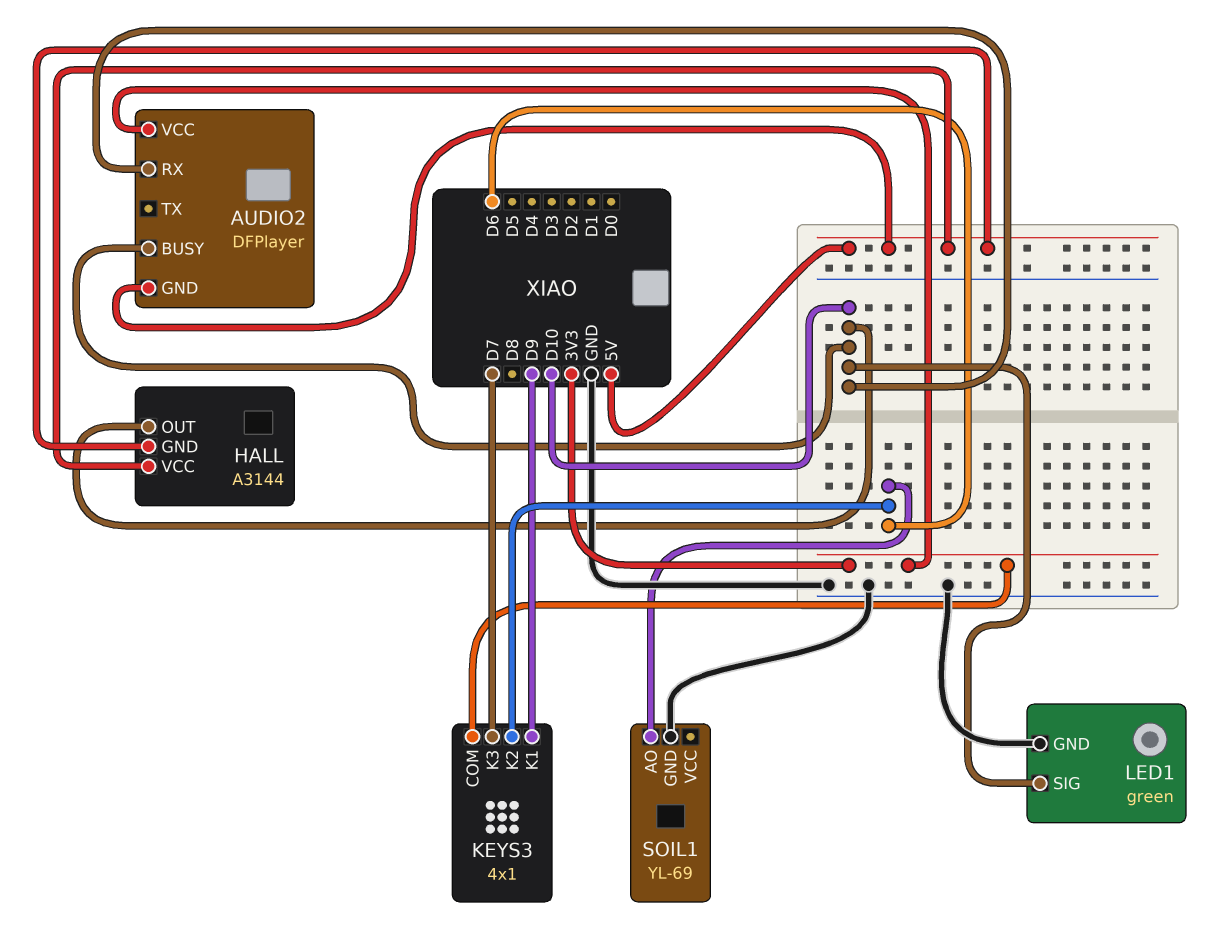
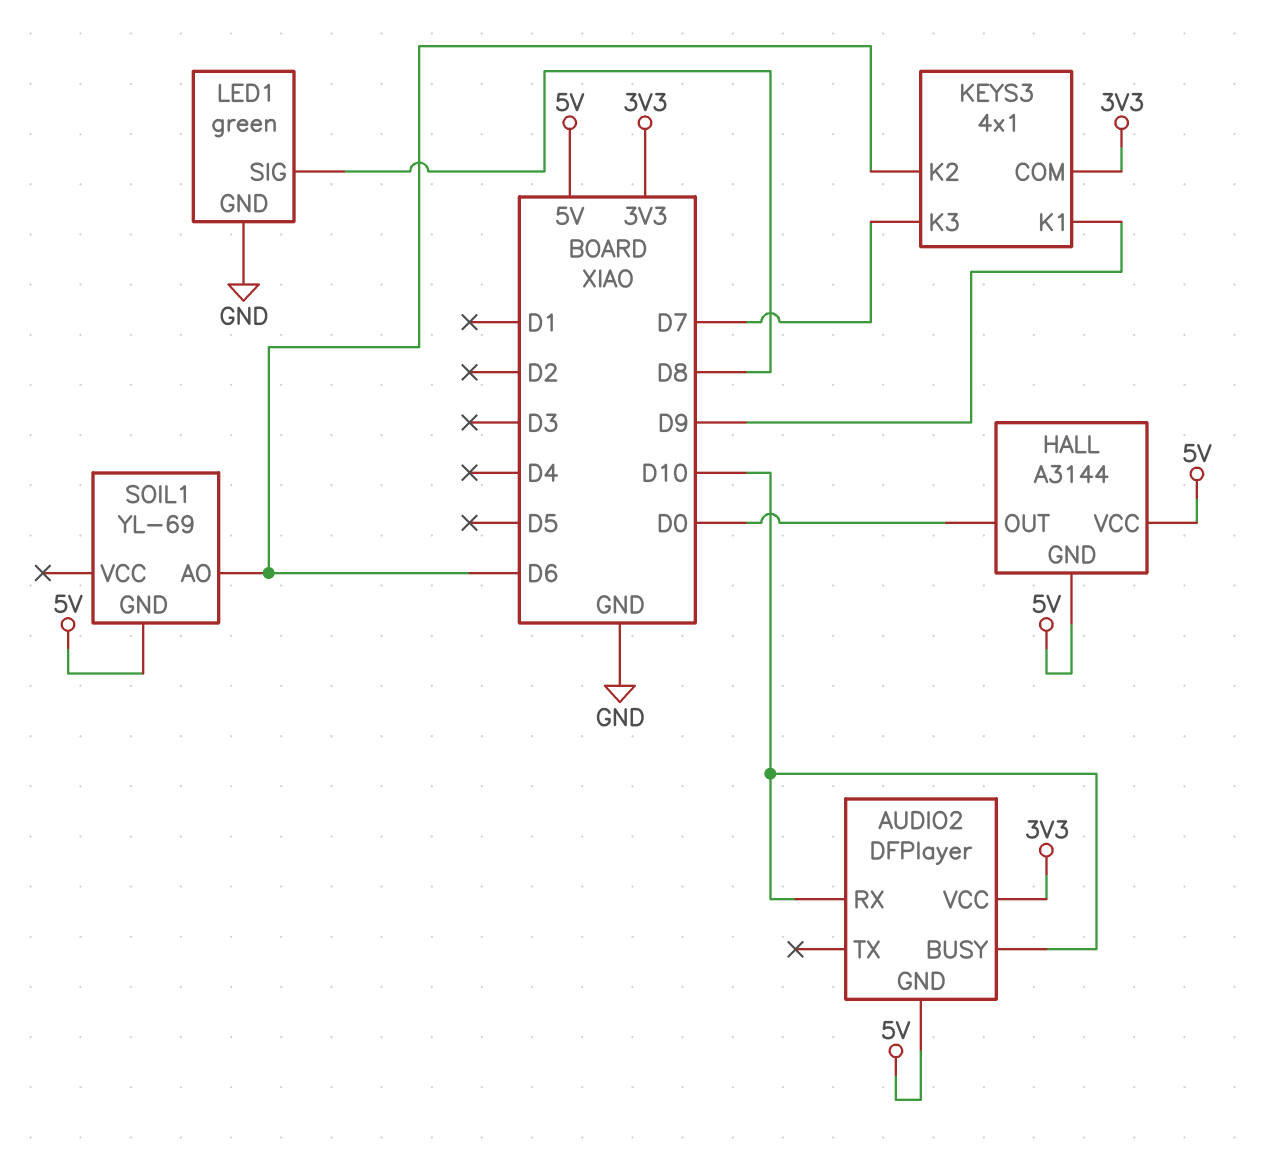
HALL pin OUT: D10 -> D0
LED1 pin SIG: D10 -> D8
SOIL1 pin GND: GND -> 5V

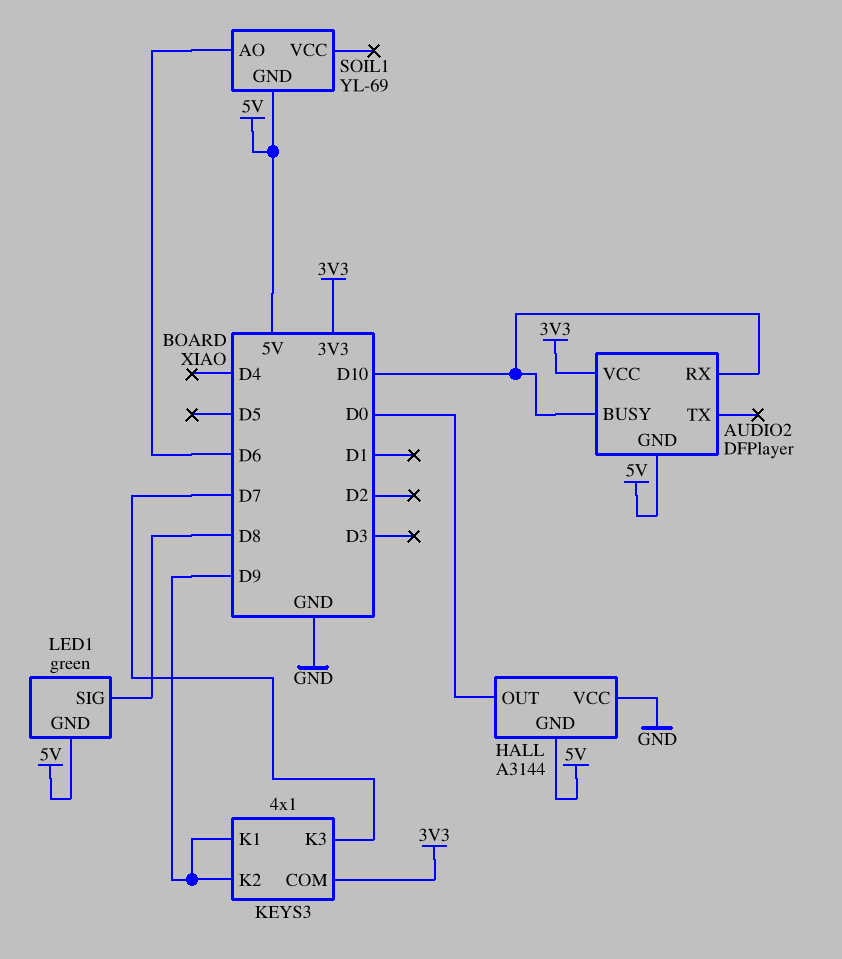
HALL pin VCC: 5V -> GND
KEYS3 pin K2: D6 -> D9
LED1 pin GND: GND -> 5V

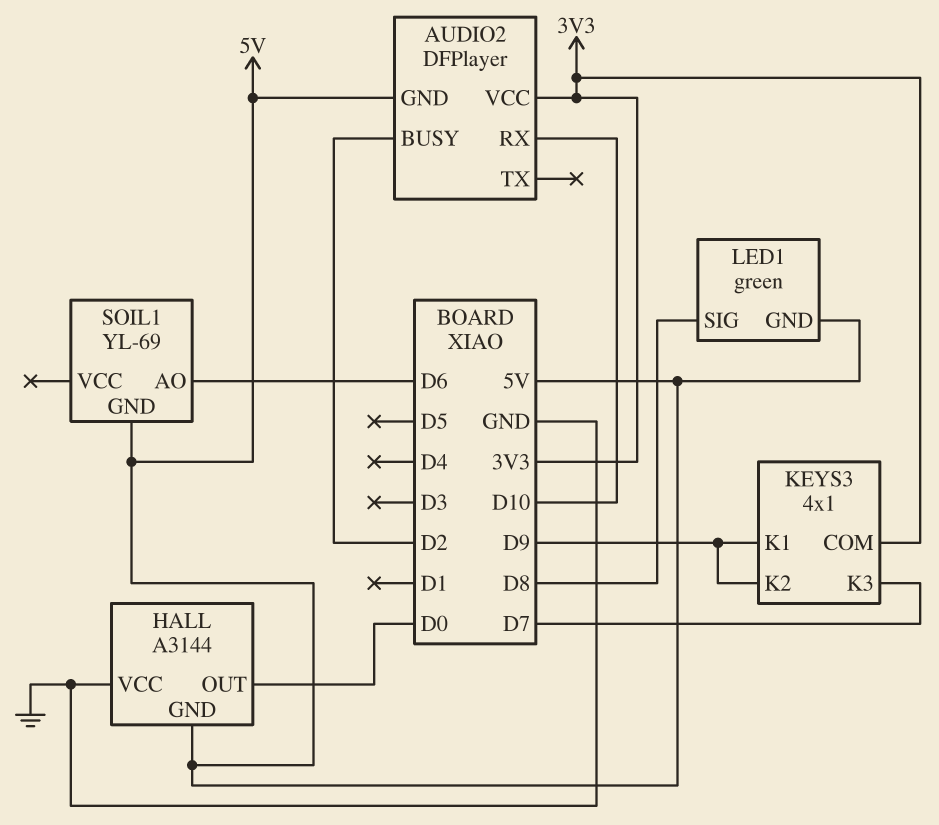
AUDIO2 pin BUSY: D10 -> D2

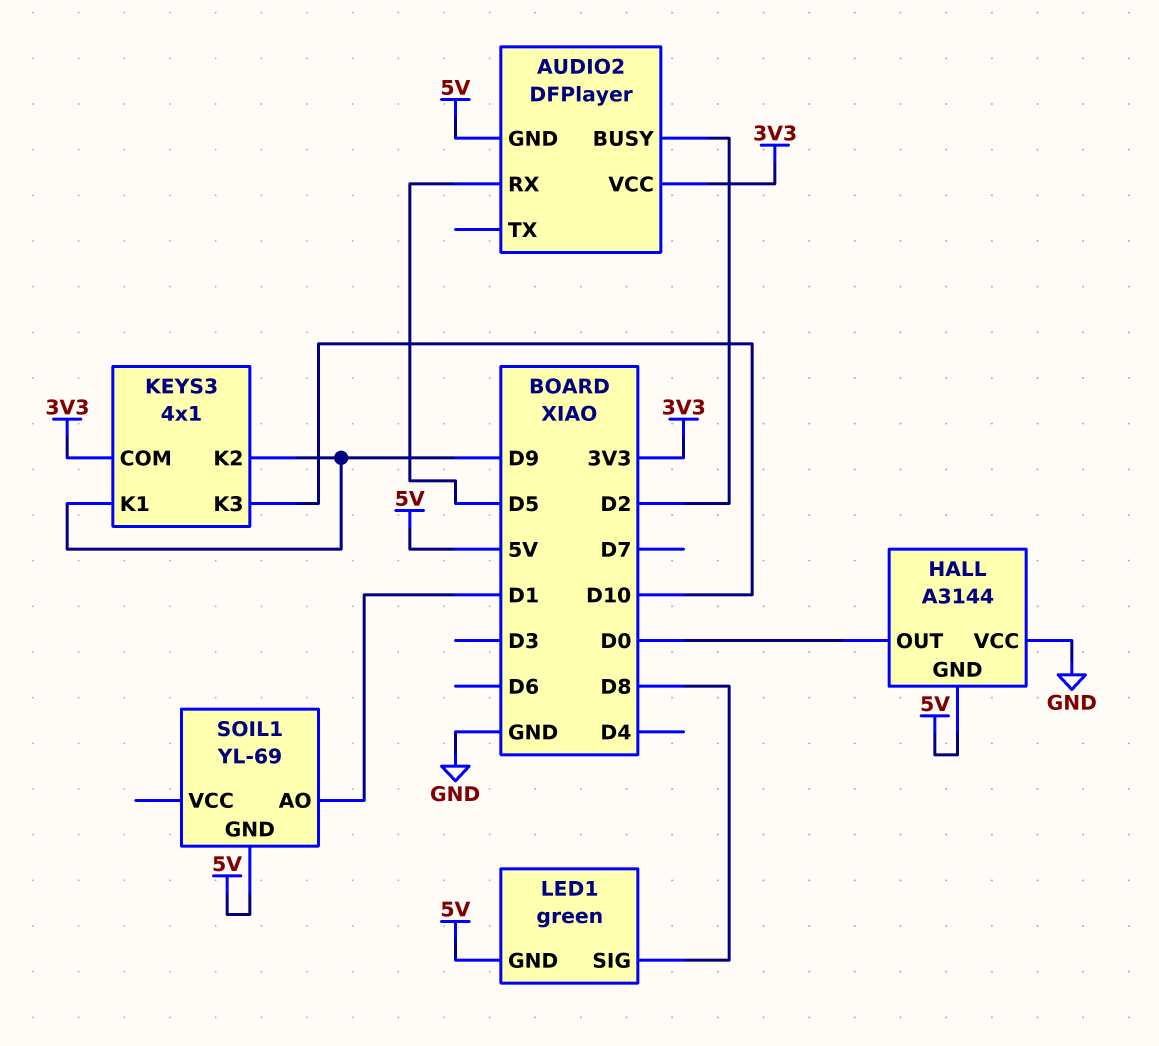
AUDIO2 pin RX: D10 -> D5
KEYS3 pin K3: D7 -> D10
SOIL1 pin AO: D6 -> D1

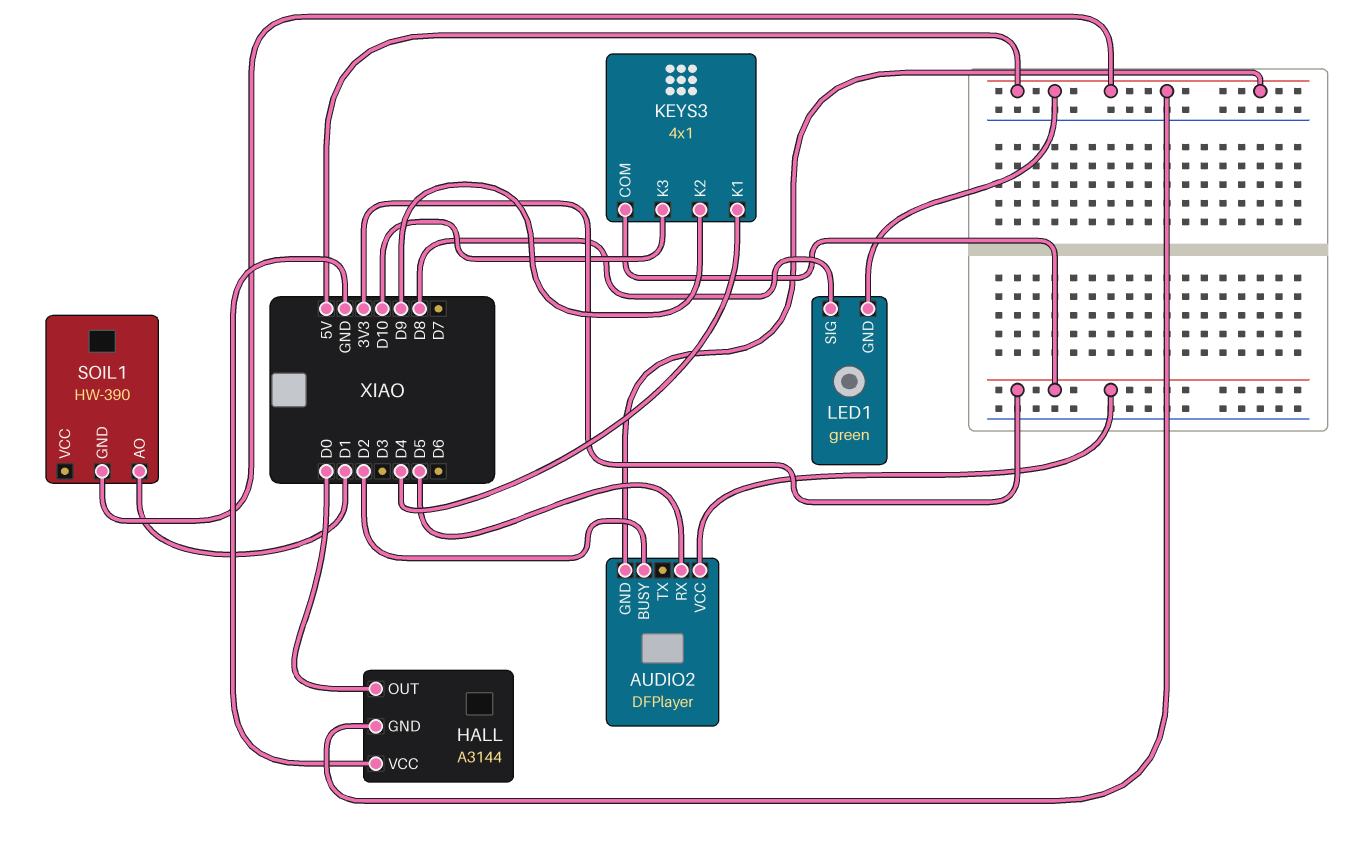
KEYS3 pin K1: D9 -> D4
SOIL1: YL-69 -> HW-390

